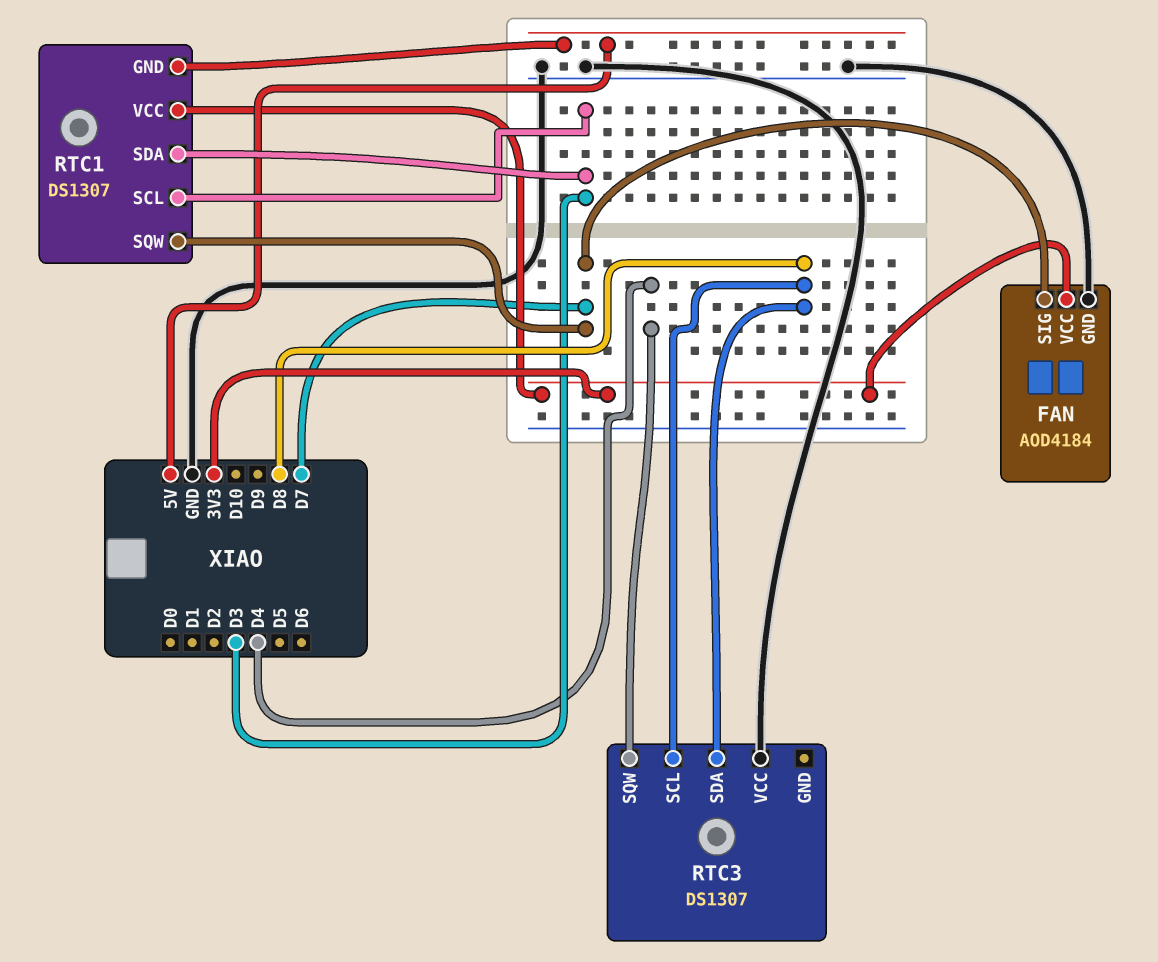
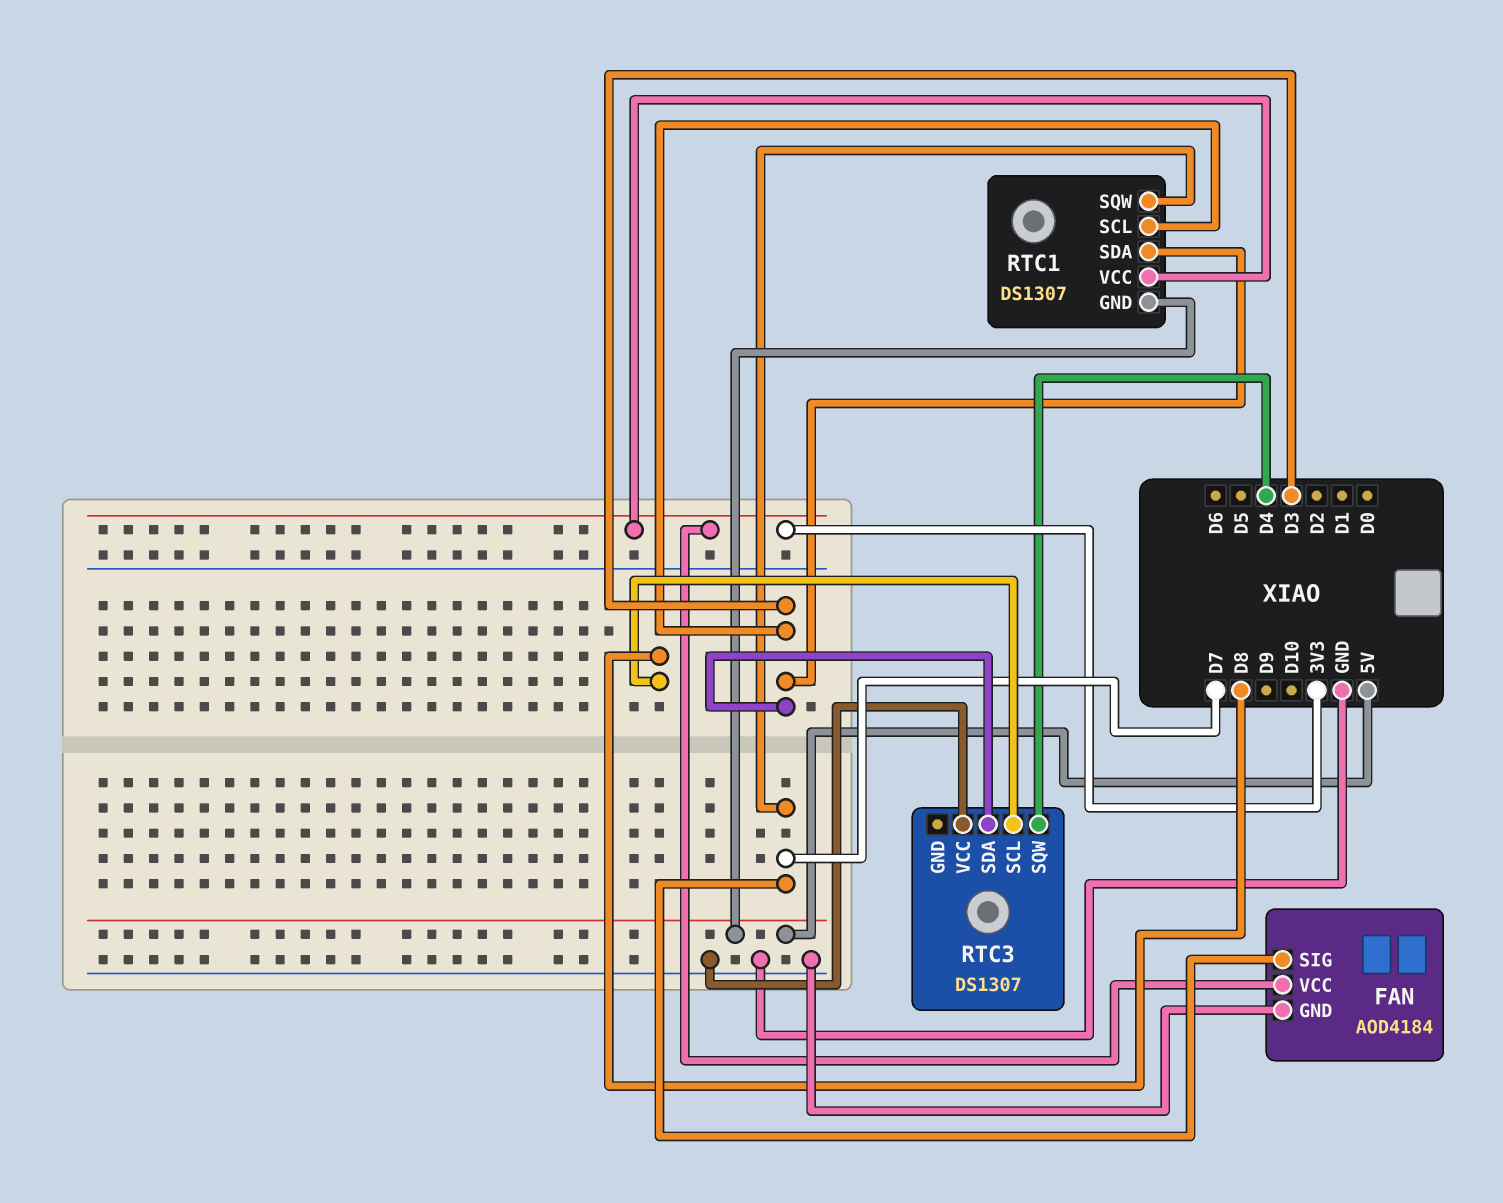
RTC3 pin SDA: D8 -> D3

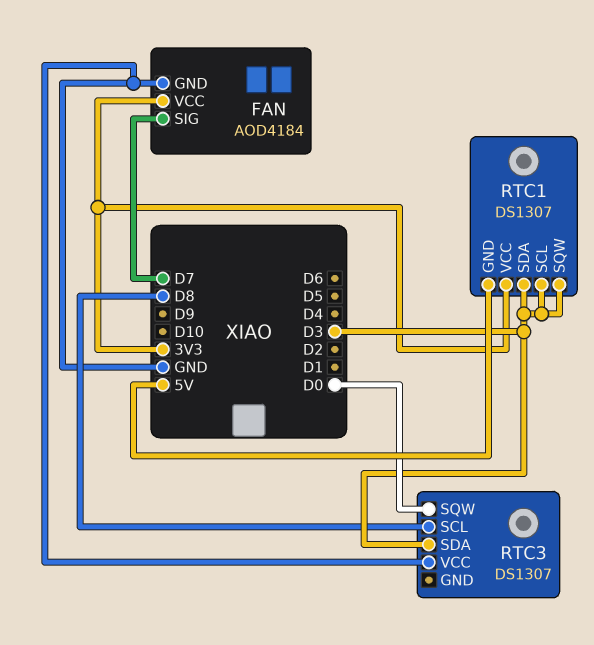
RTC1 pin SQW: D7 -> D3
RTC3 pin SQW: D4 -> D0

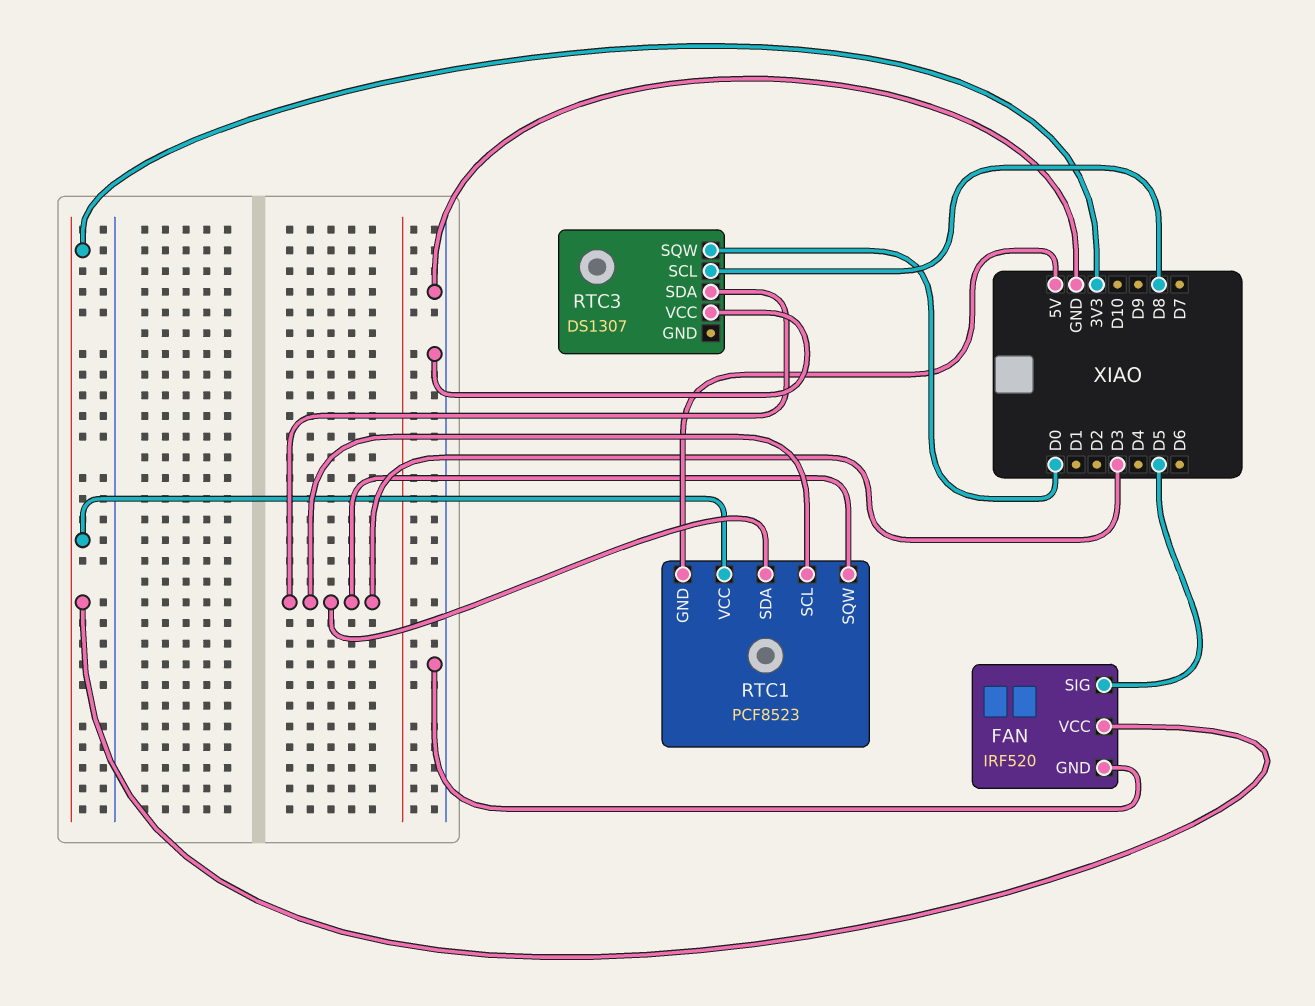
FAN: AOD4184 -> IRF520
FAN pin SIG: D7 -> D5
RTC1: DS1307 -> PCF8523

